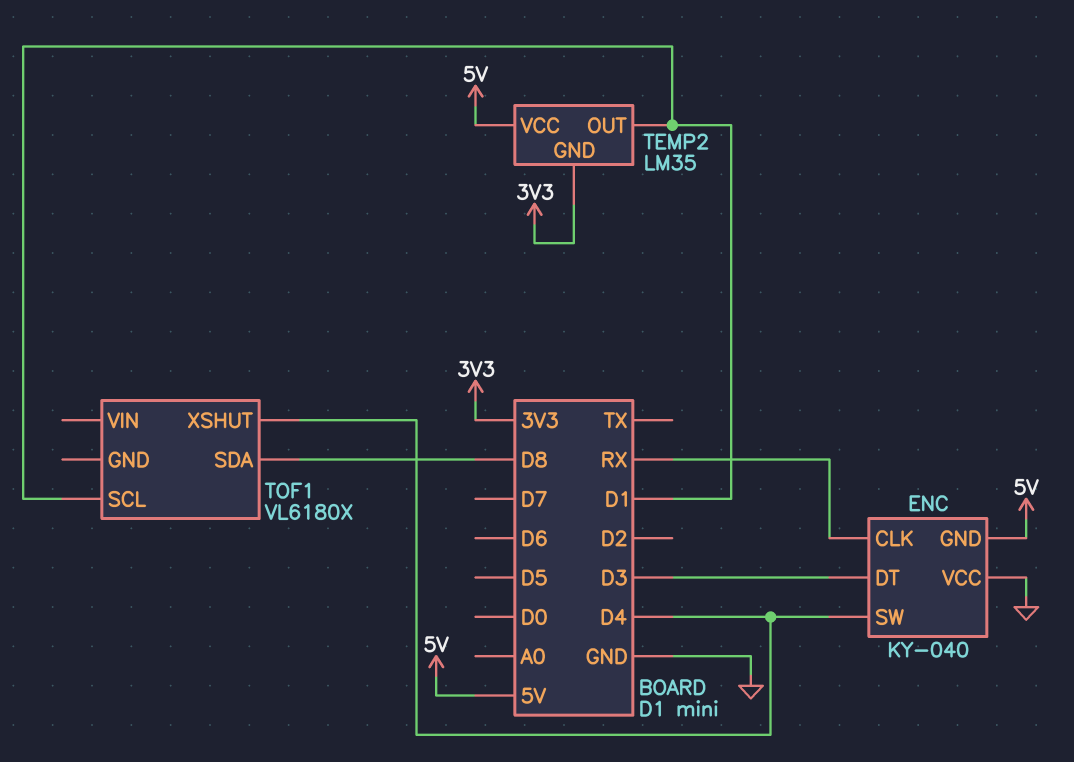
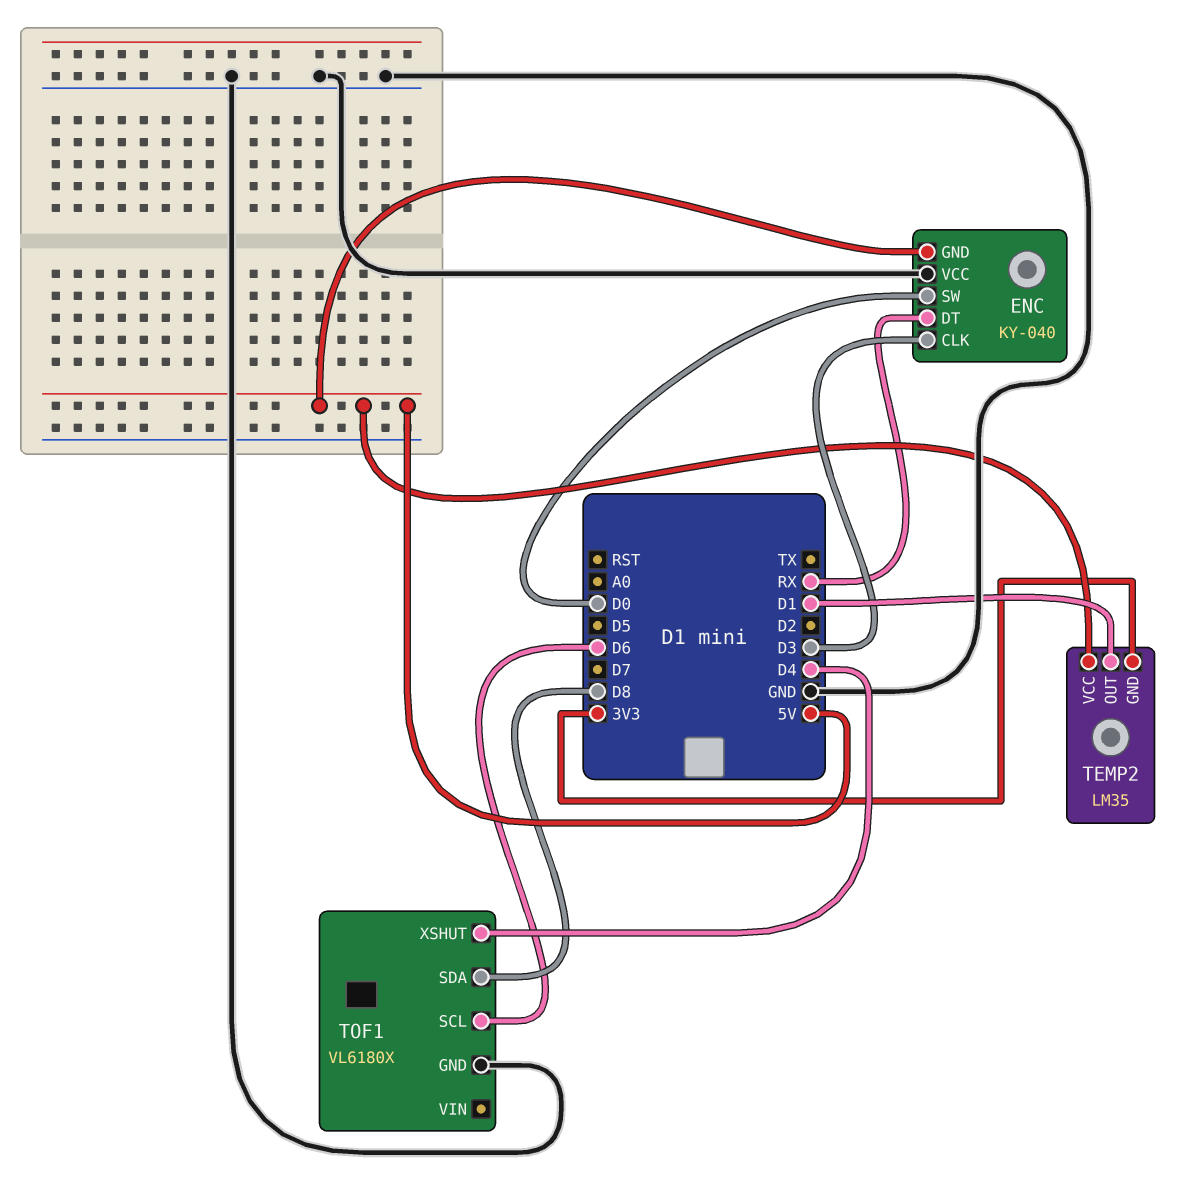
ENC pin CLK: RX -> D3
ENC pin DT: D3 -> RX
ENC pin SW: D4 -> D0
TOF1 pin GND: none -> GND
TOF1 pin SCL: D1 -> D6

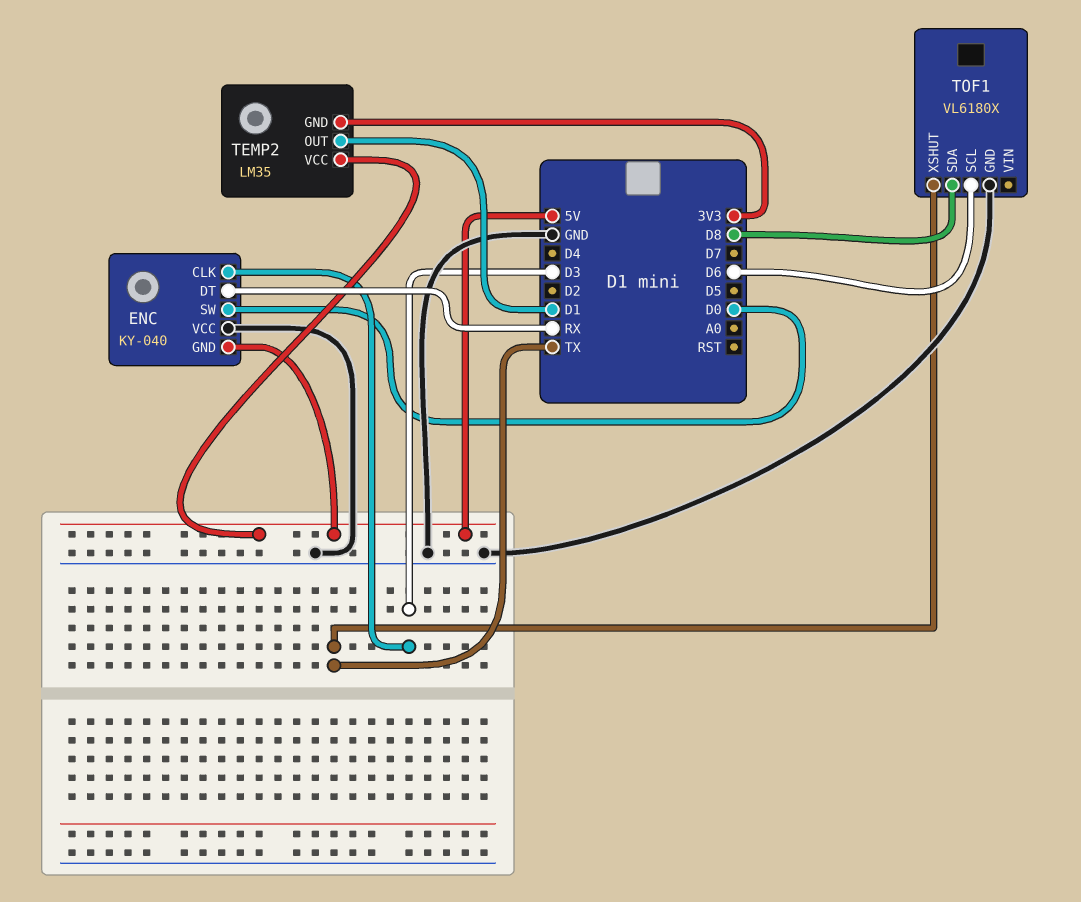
TOF1 pin XSHUT: D4 -> TX

